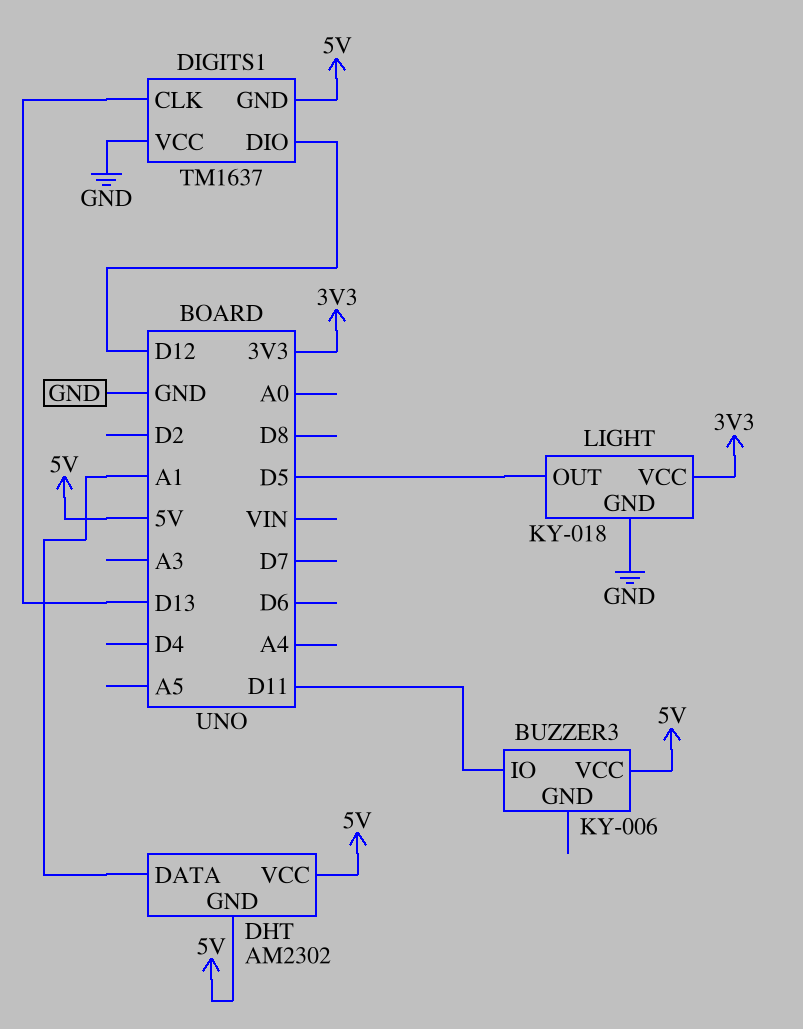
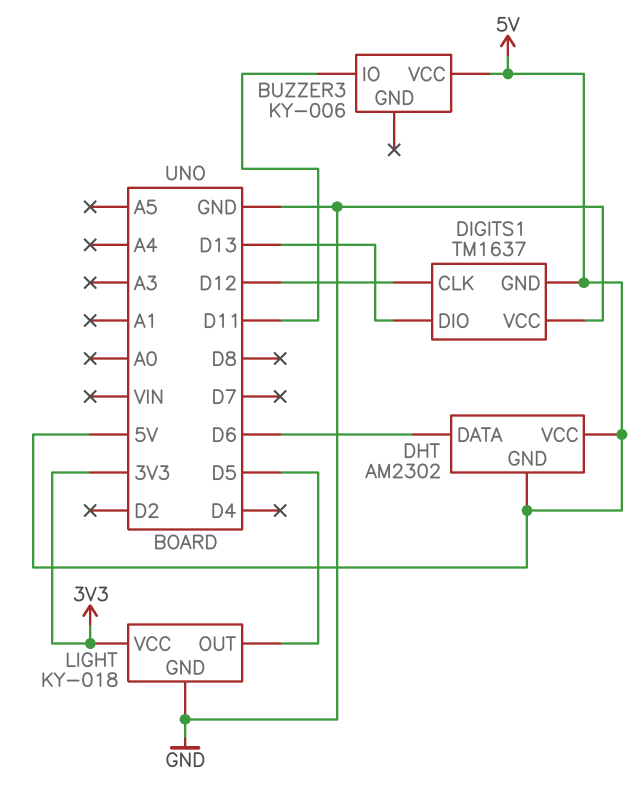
DHT pin DATA: A1 -> D6
DIGITS1 pin CLK: D13 -> D12
DIGITS1 pin DIO: D12 -> D13

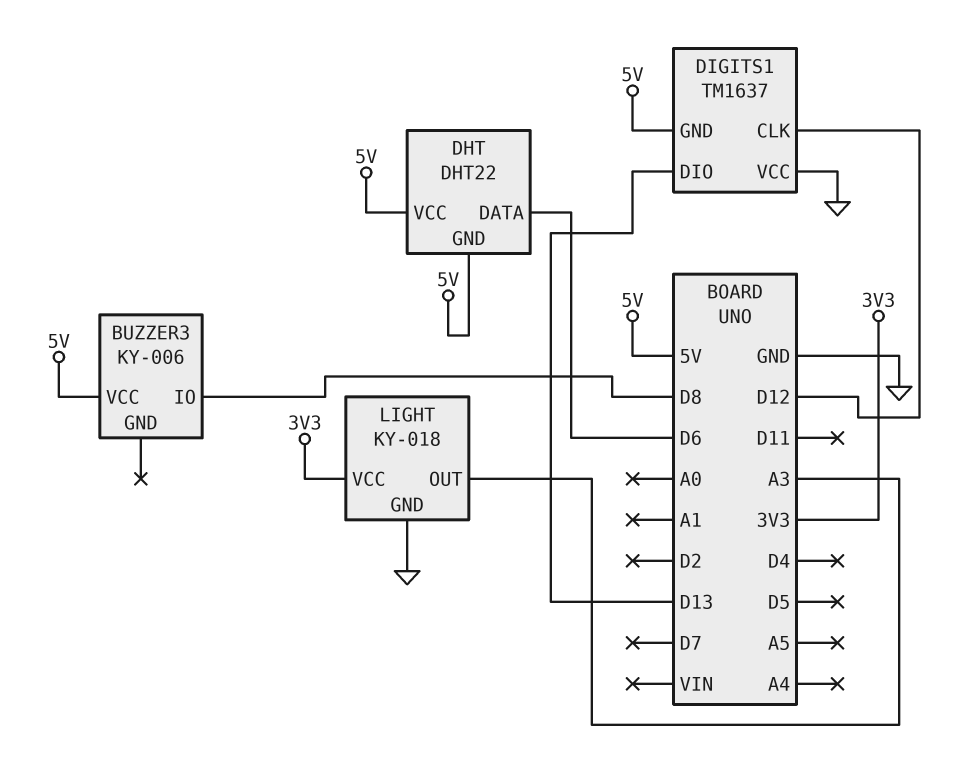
BUZZER3 pin IO: D11 -> D8
DHT: AM2302 -> DHT22
LIGHT pin OUT: D5 -> A3

